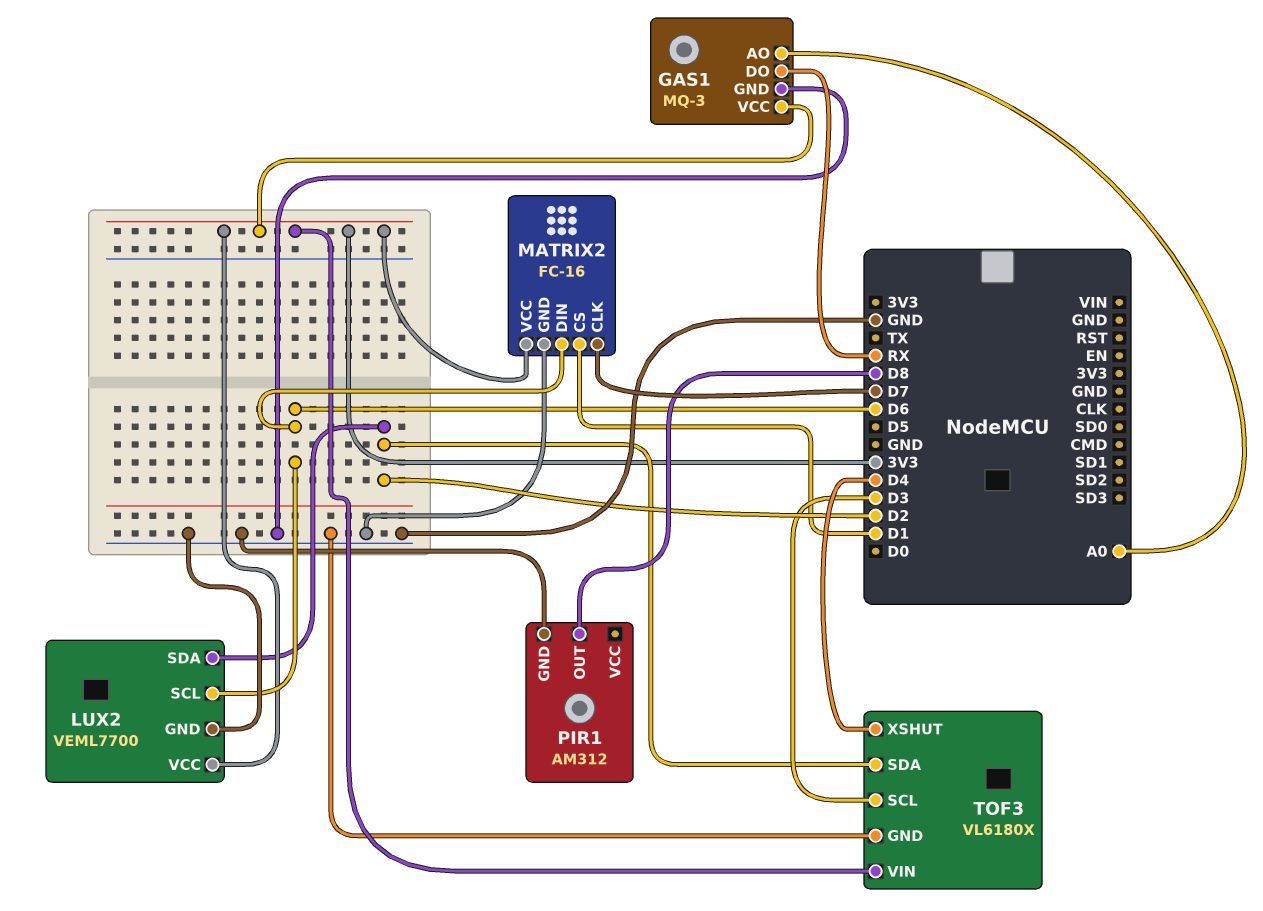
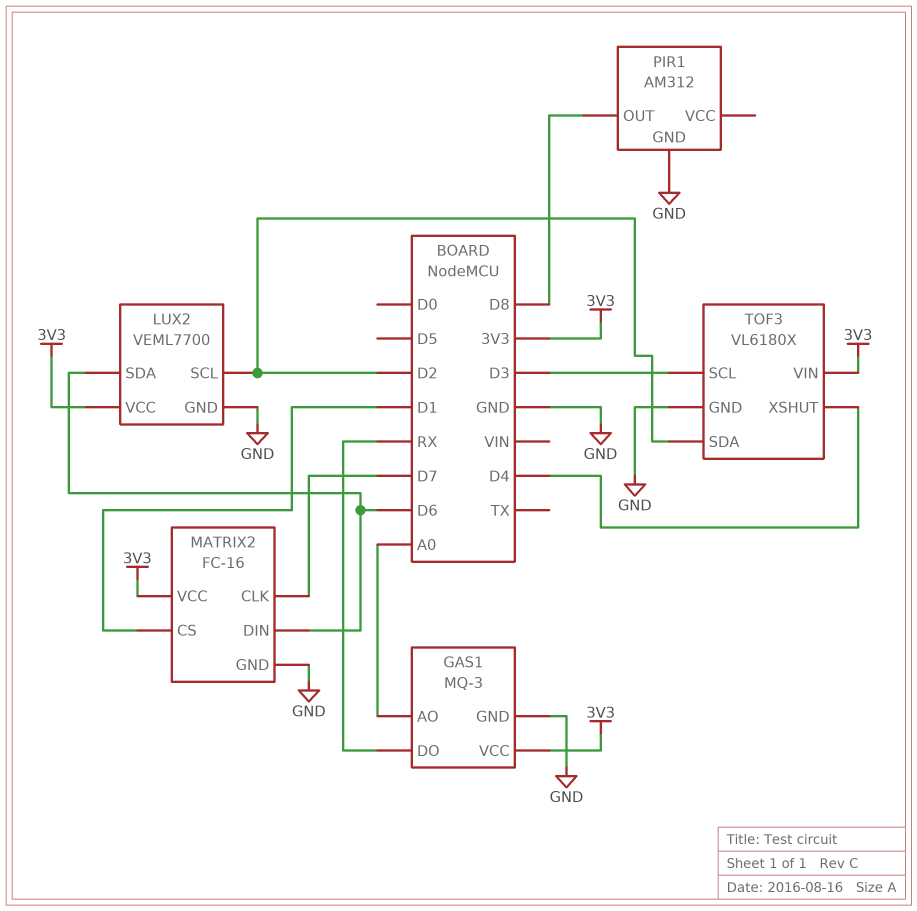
LUX2 pin SCL: D6 -> D2
LUX2 pin SDA: D2 -> D6

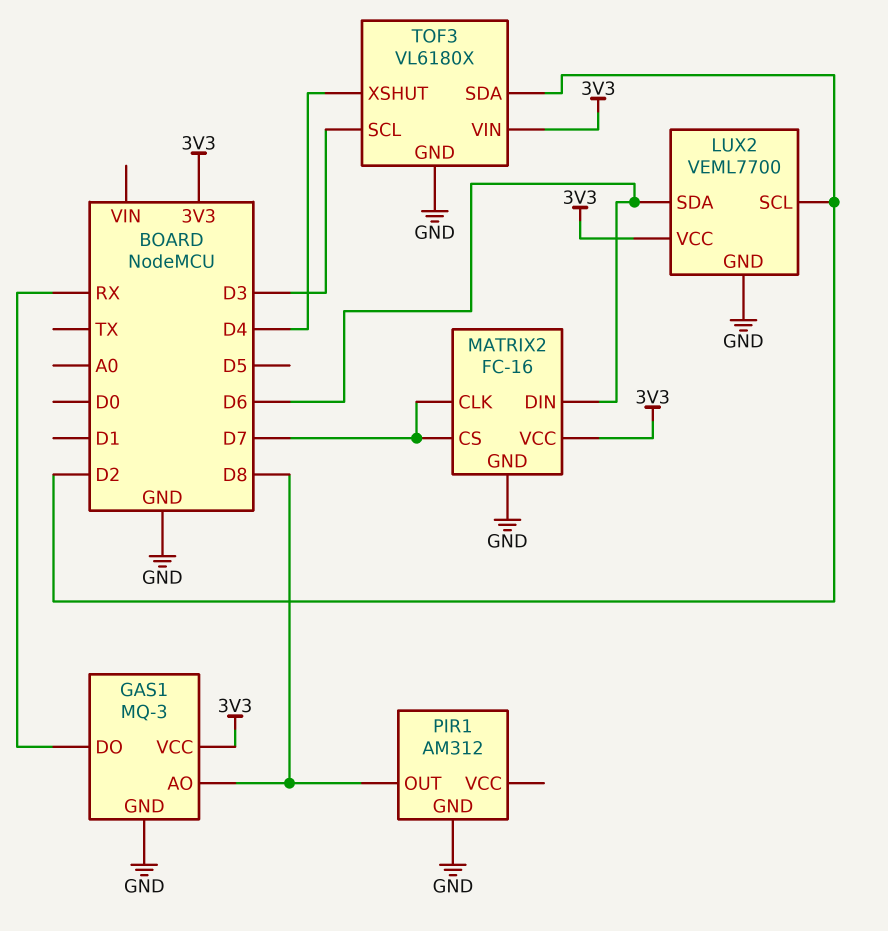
GAS1 pin AO: A0 -> D8
MATRIX2 pin CS: D1 -> D7

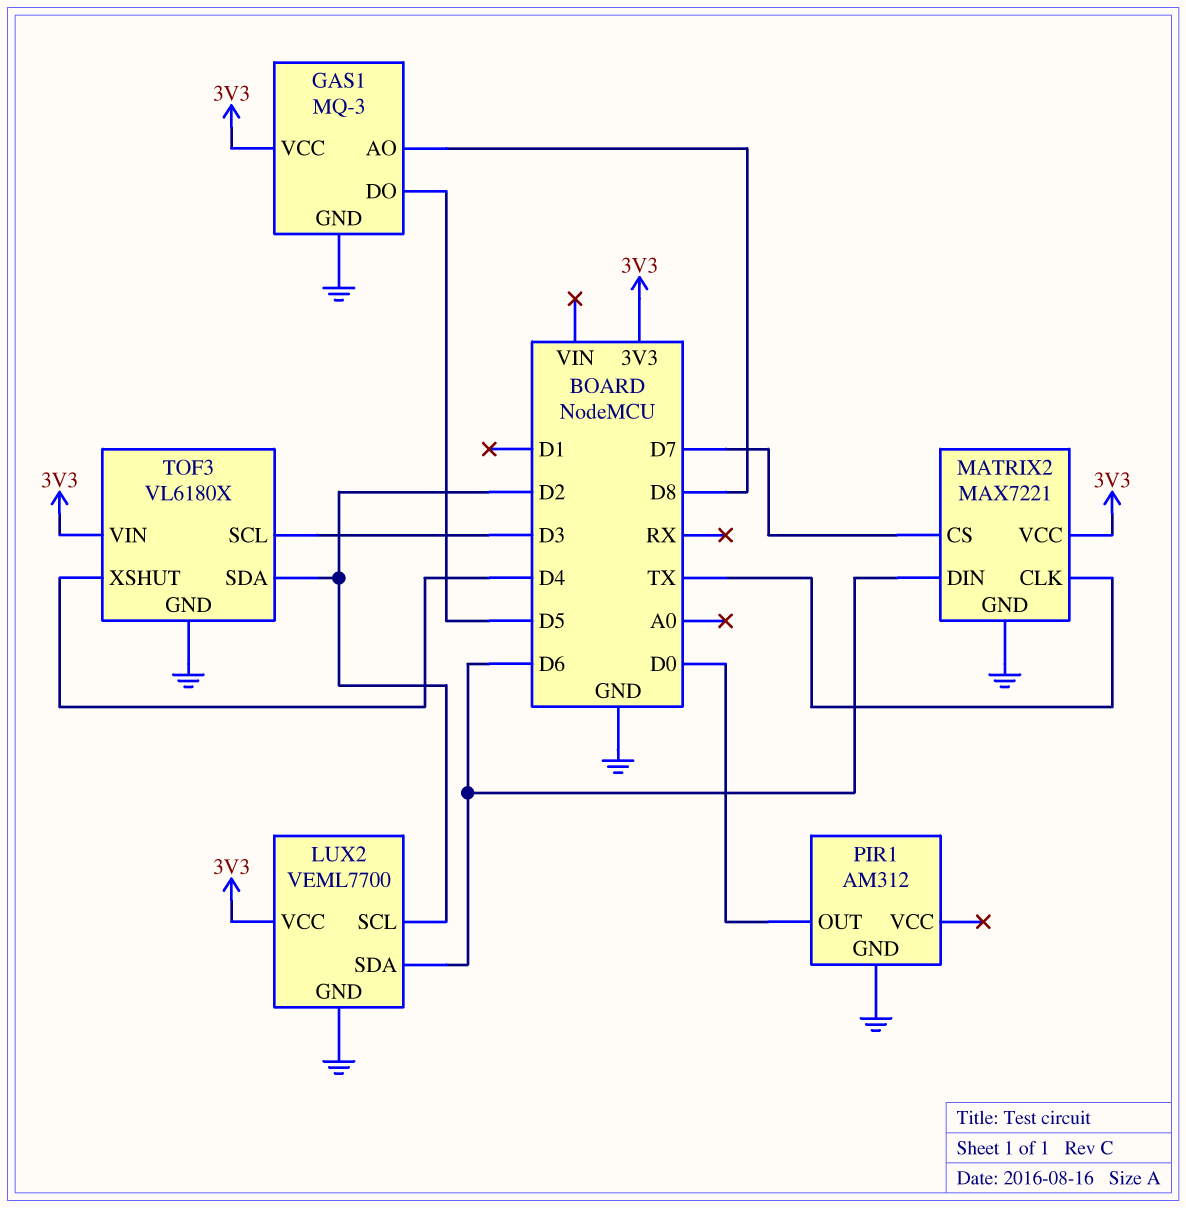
GAS1 pin DO: RX -> D5
MATRIX2: FC-16 -> MAX7221
MATRIX2 pin CLK: D7 -> TX
PIR1 pin OUT: D8 -> D0

